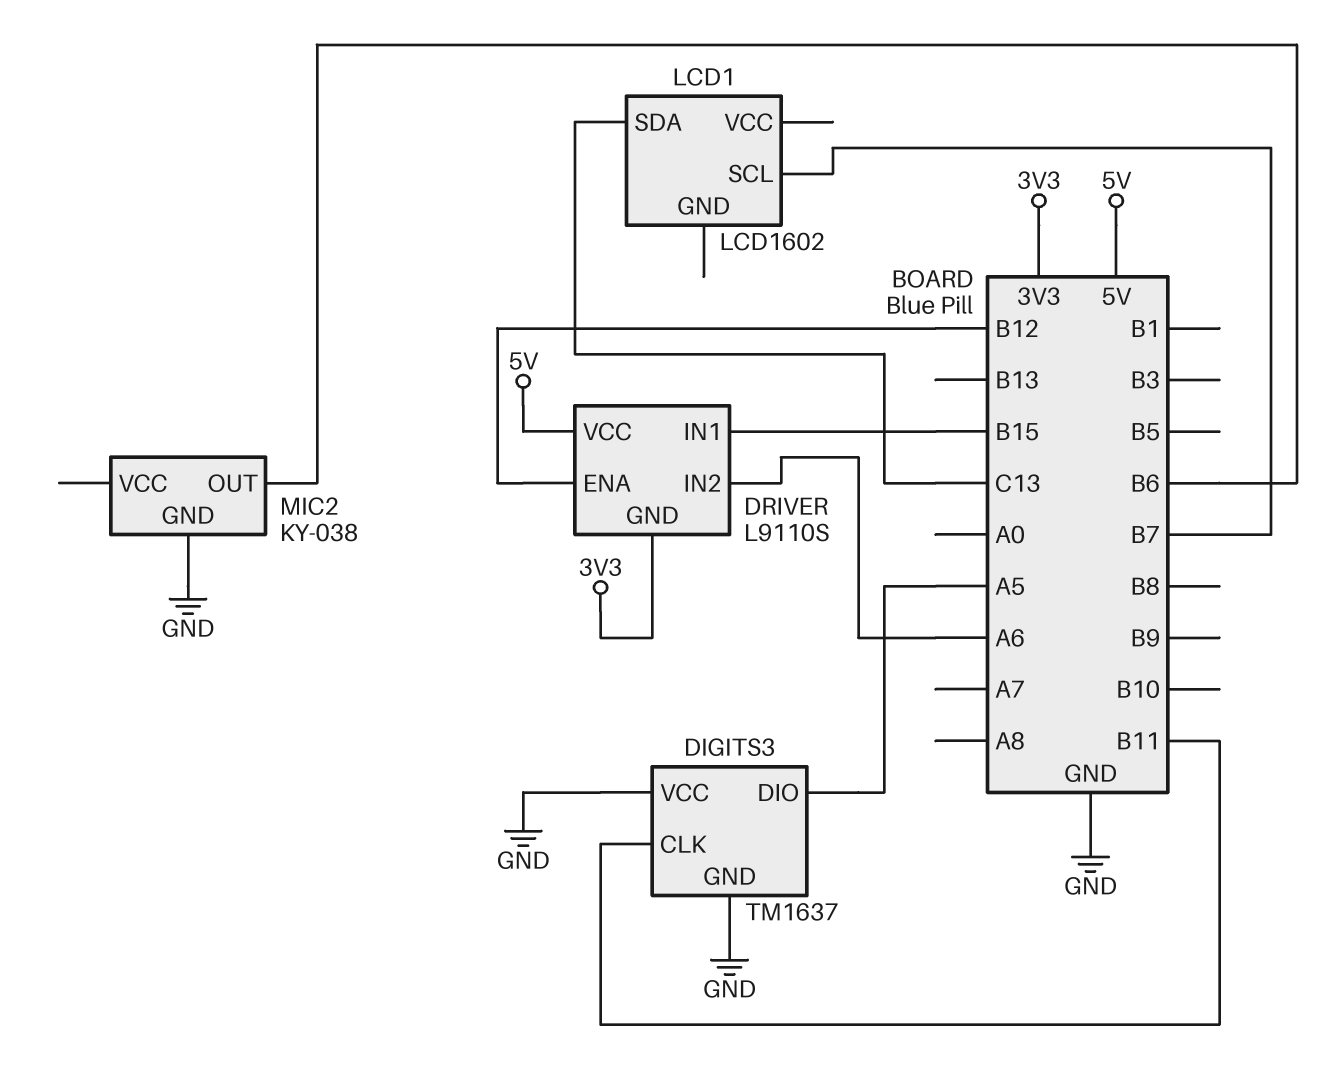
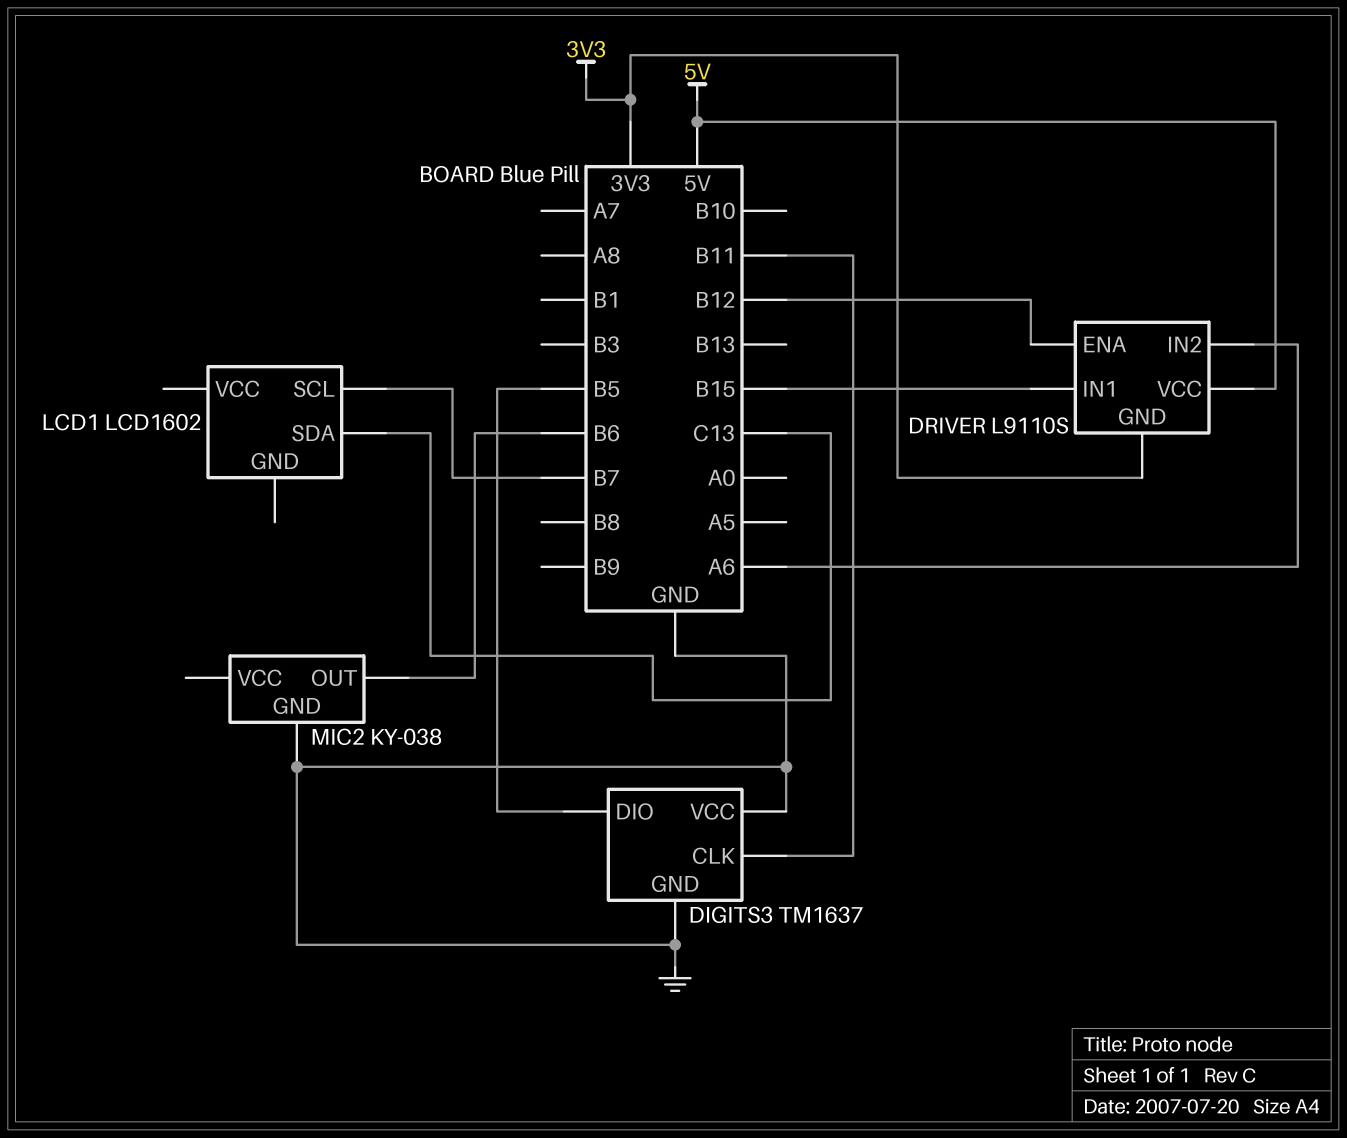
DIGITS3 pin DIO: A5 -> B5

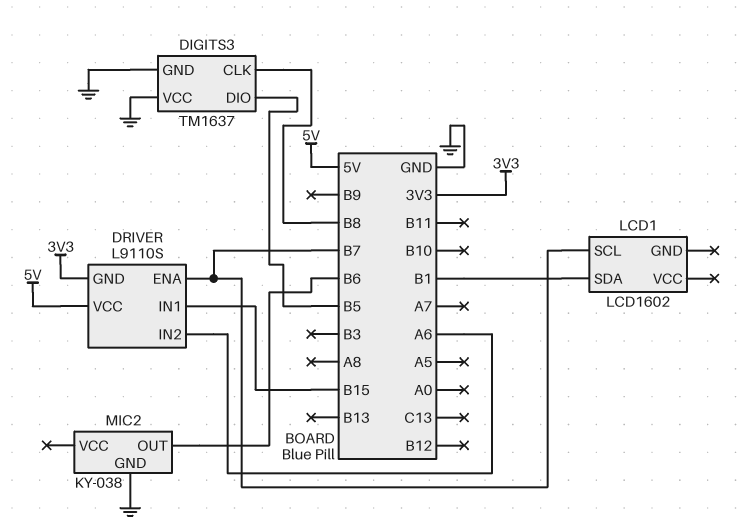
DIGITS3 pin CLK: B11 -> B8
DRIVER pin ENA: B12 -> B7
LCD1 pin SDA: C13 -> B1

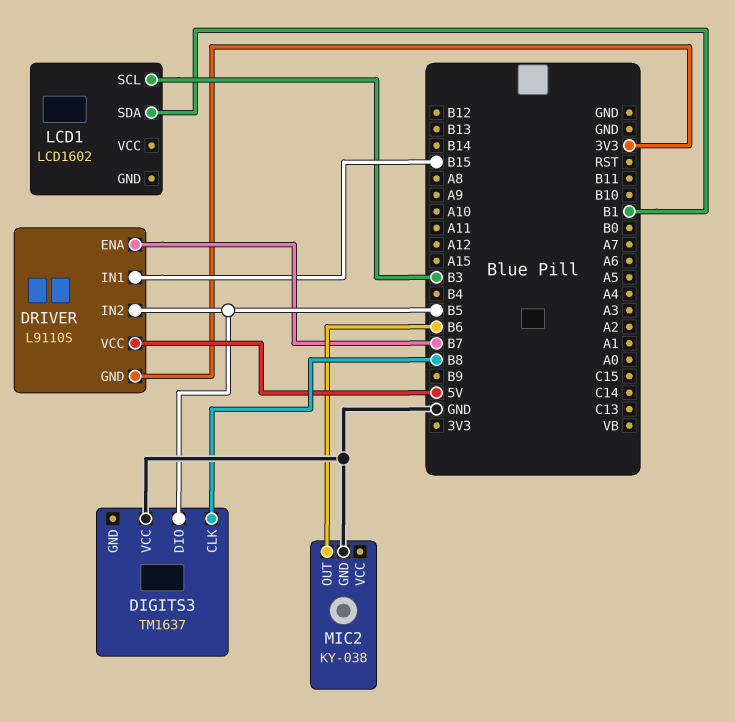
DIGITS3 pin GND: GND -> none
DRIVER pin IN2: A6 -> B5
LCD1 pin SCL: B7 -> B3

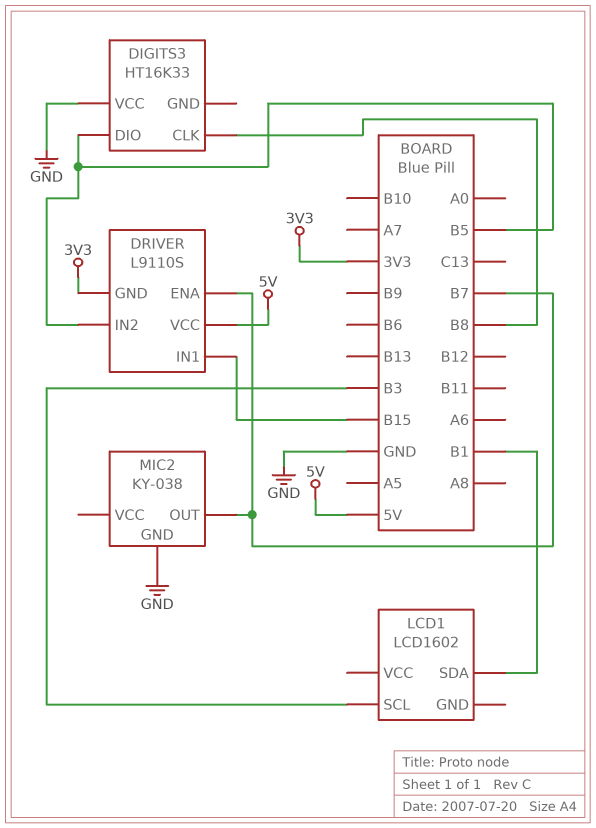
DIGITS3: TM1637 -> HT16K33
MIC2 pin OUT: B6 -> B7

